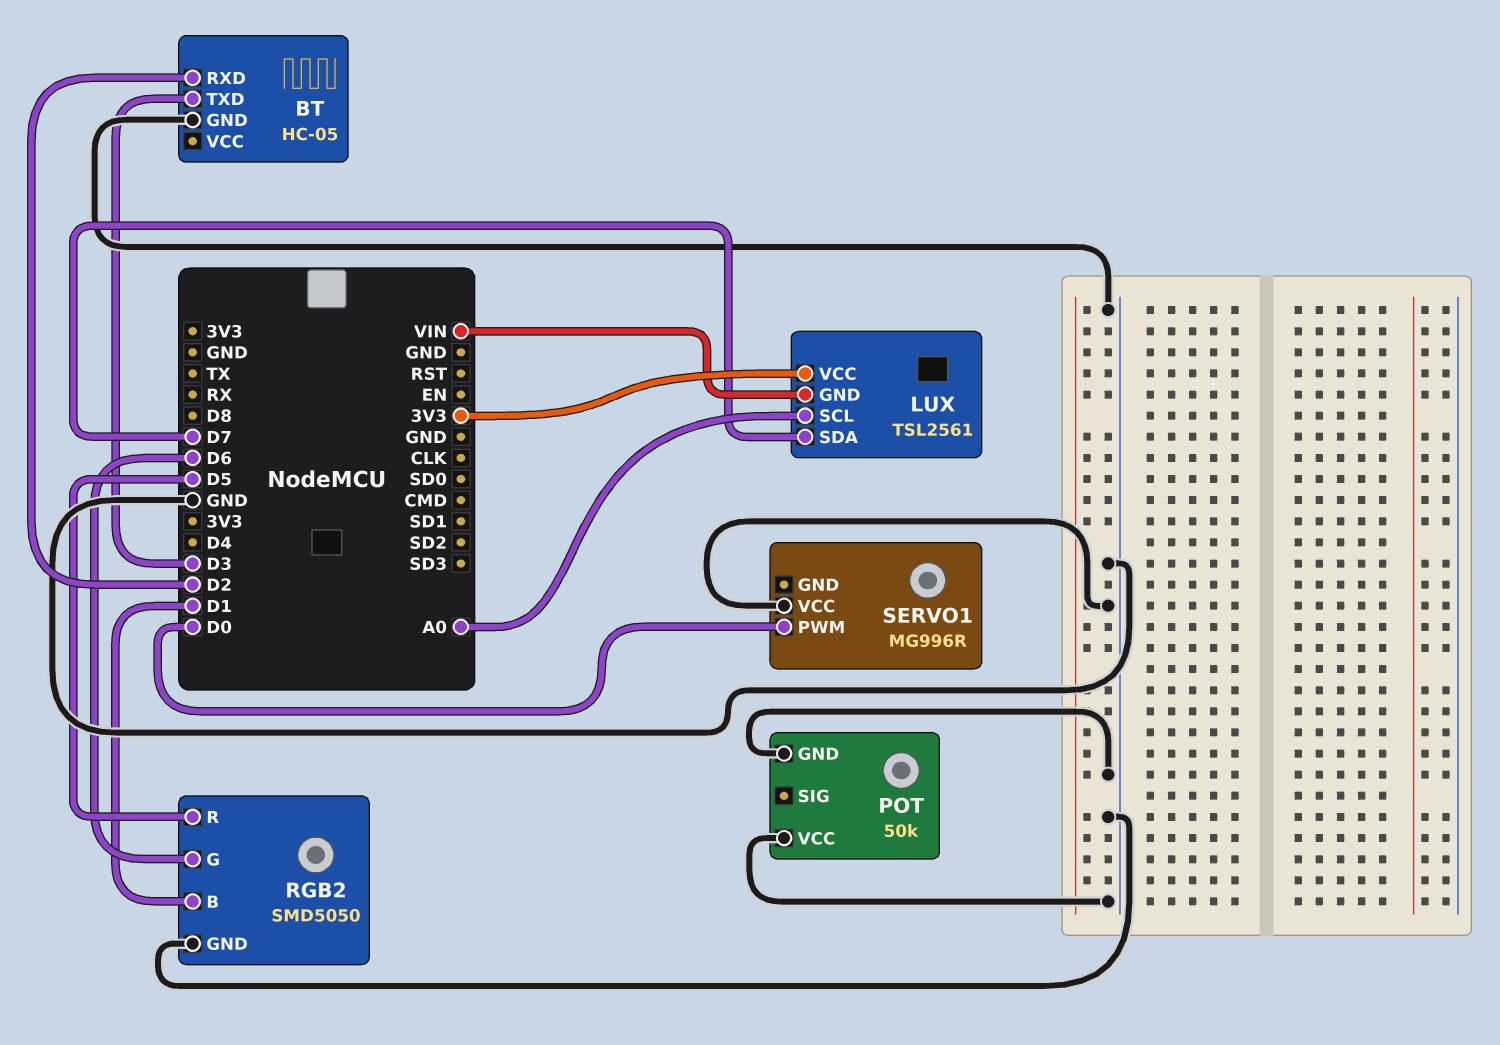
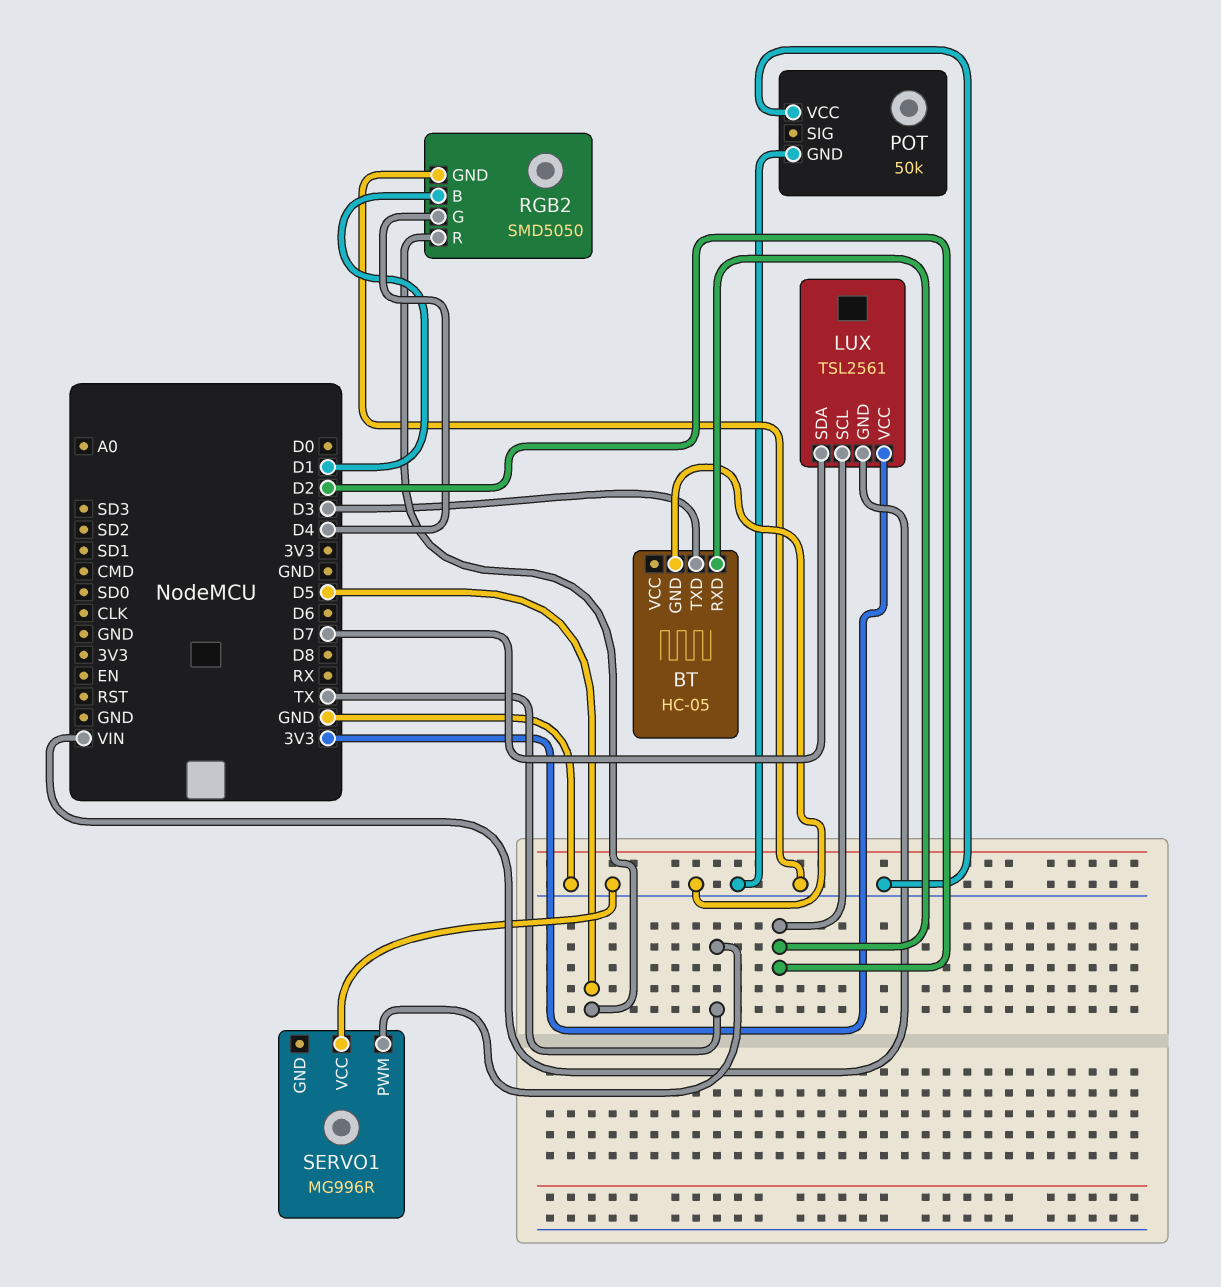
LUX pin SCL: A0 -> D2
RGB2 pin G: D6 -> D4
SERVO1 pin PWM: D0 -> TX

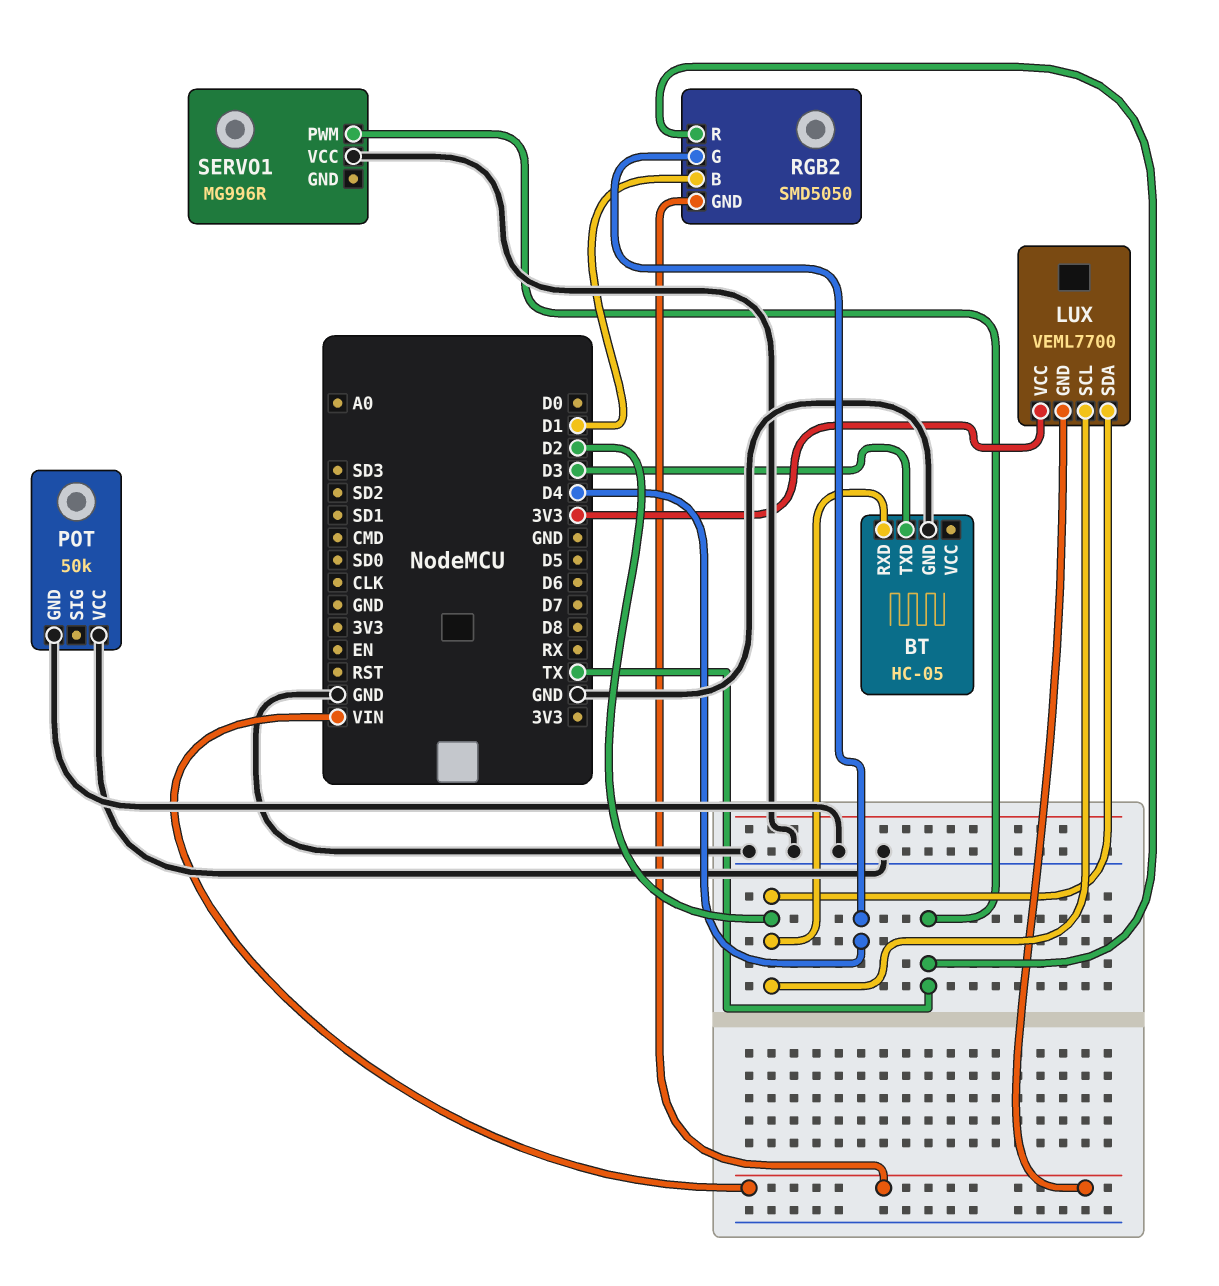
LUX: TSL2561 -> VEML7700
LUX pin SDA: D7 -> D2
RGB2 pin GND: GND -> VIN
RGB2 pin R: D5 -> TX

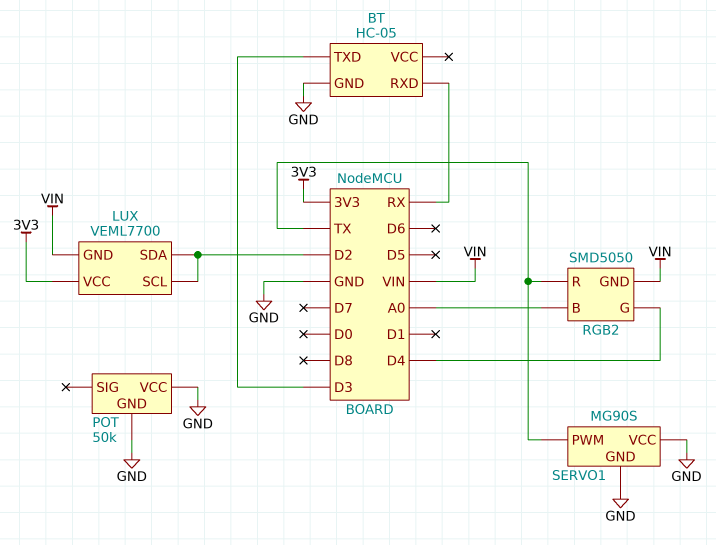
BT pin RXD: D2 -> RX
RGB2 pin B: D1 -> A0
SERVO1: MG996R -> MG90S
SERVO1 pin GND: none -> GND

